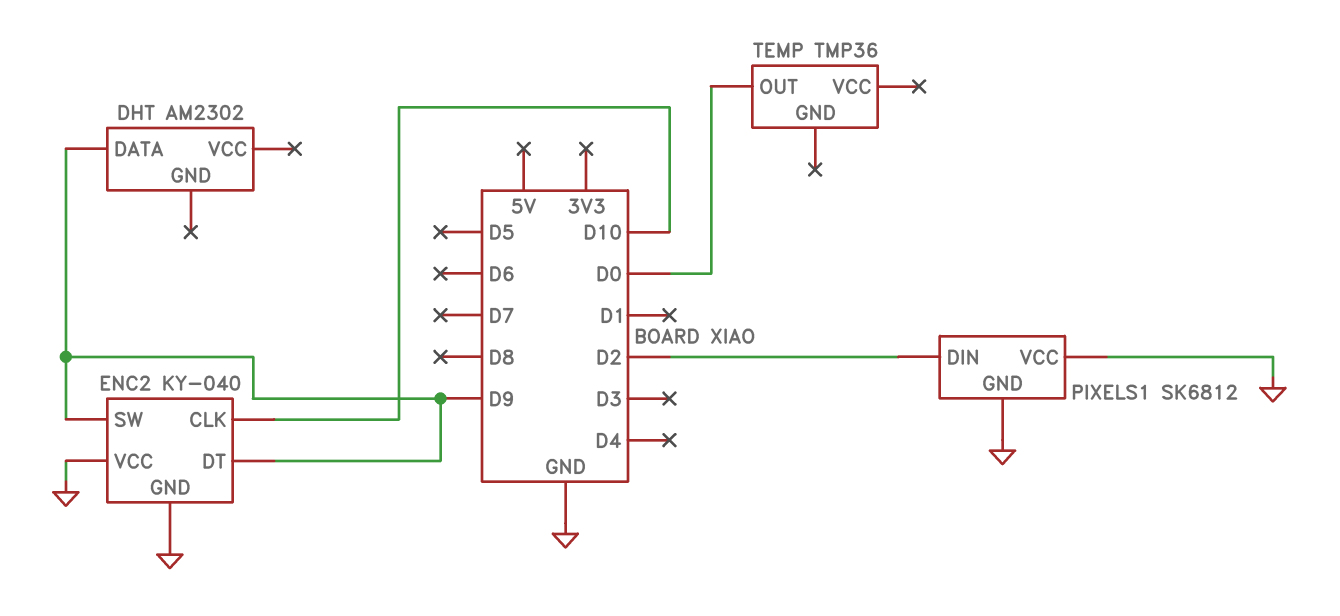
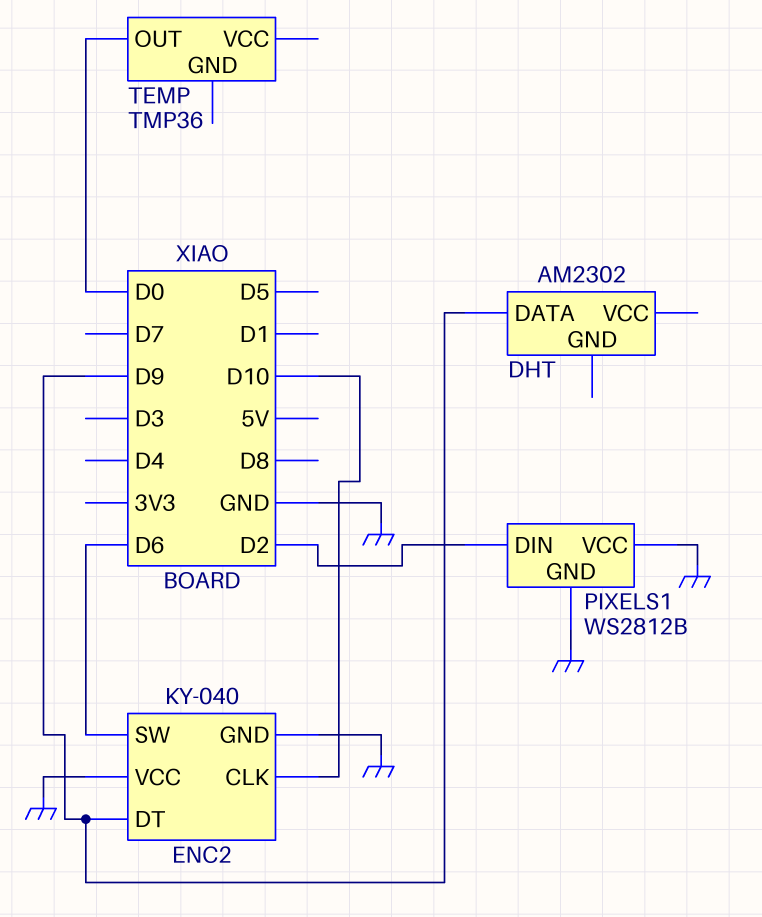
ENC2 pin SW: D9 -> D6
PIXELS1: SK6812 -> WS2812B

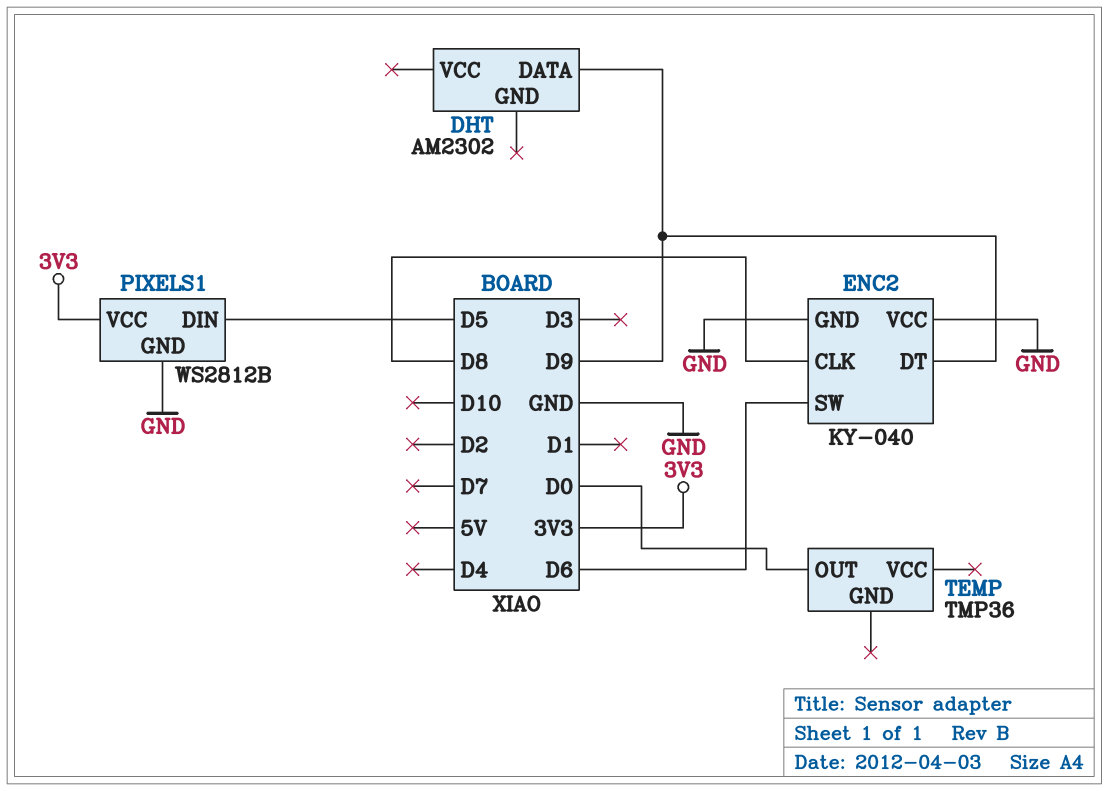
ENC2 pin CLK: D10 -> D8
PIXELS1 pin DIN: D2 -> D5
PIXELS1 pin VCC: GND -> 3V3

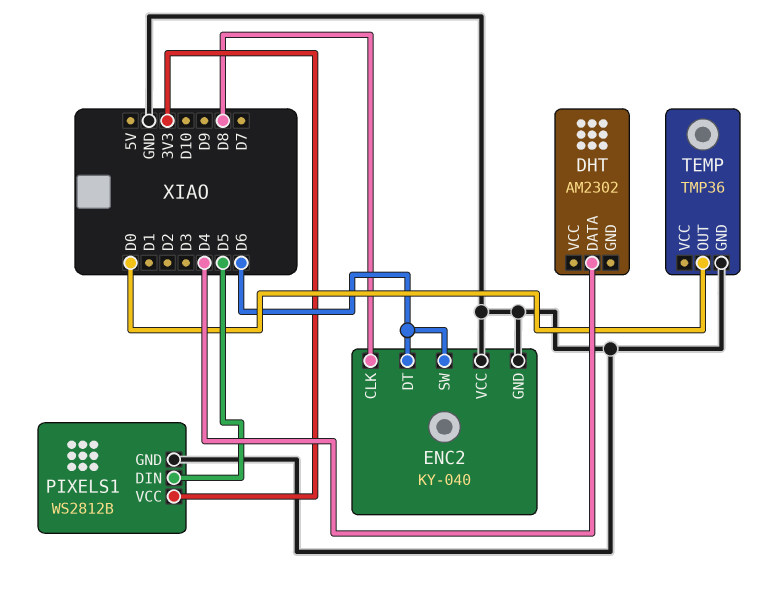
DHT pin DATA: D9 -> D4
ENC2 pin DT: D9 -> D6
TEMP pin GND: none -> GND

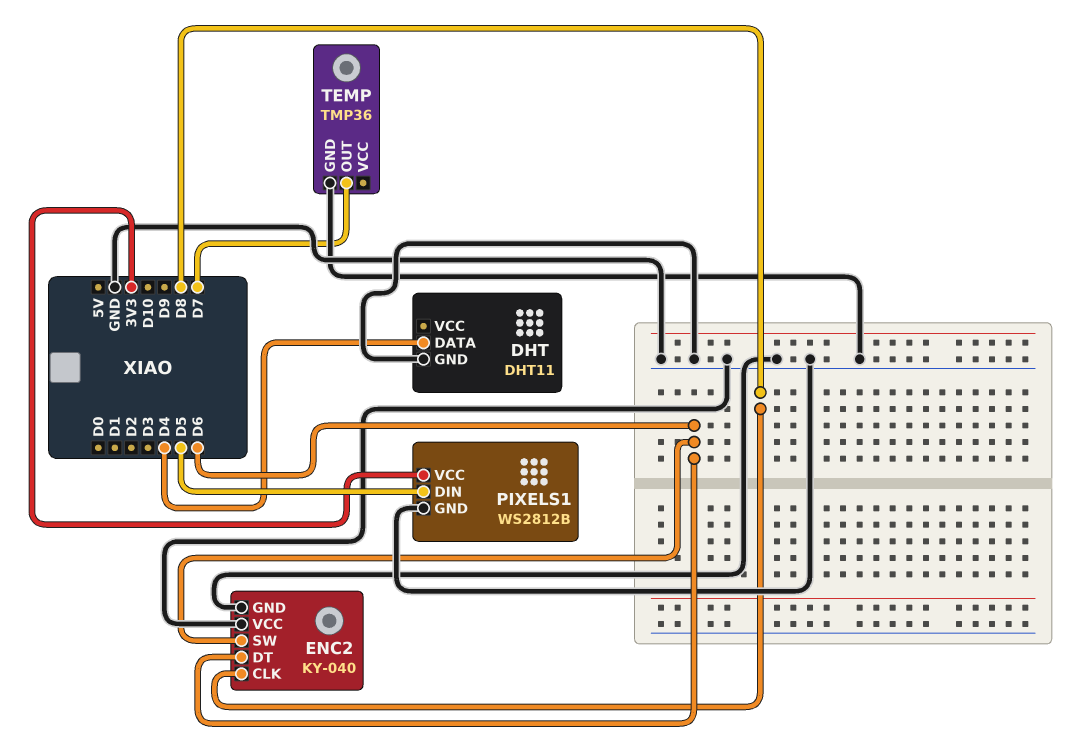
DHT: AM2302 -> DHT11
DHT pin GND: none -> GND
TEMP pin OUT: D0 -> D7

